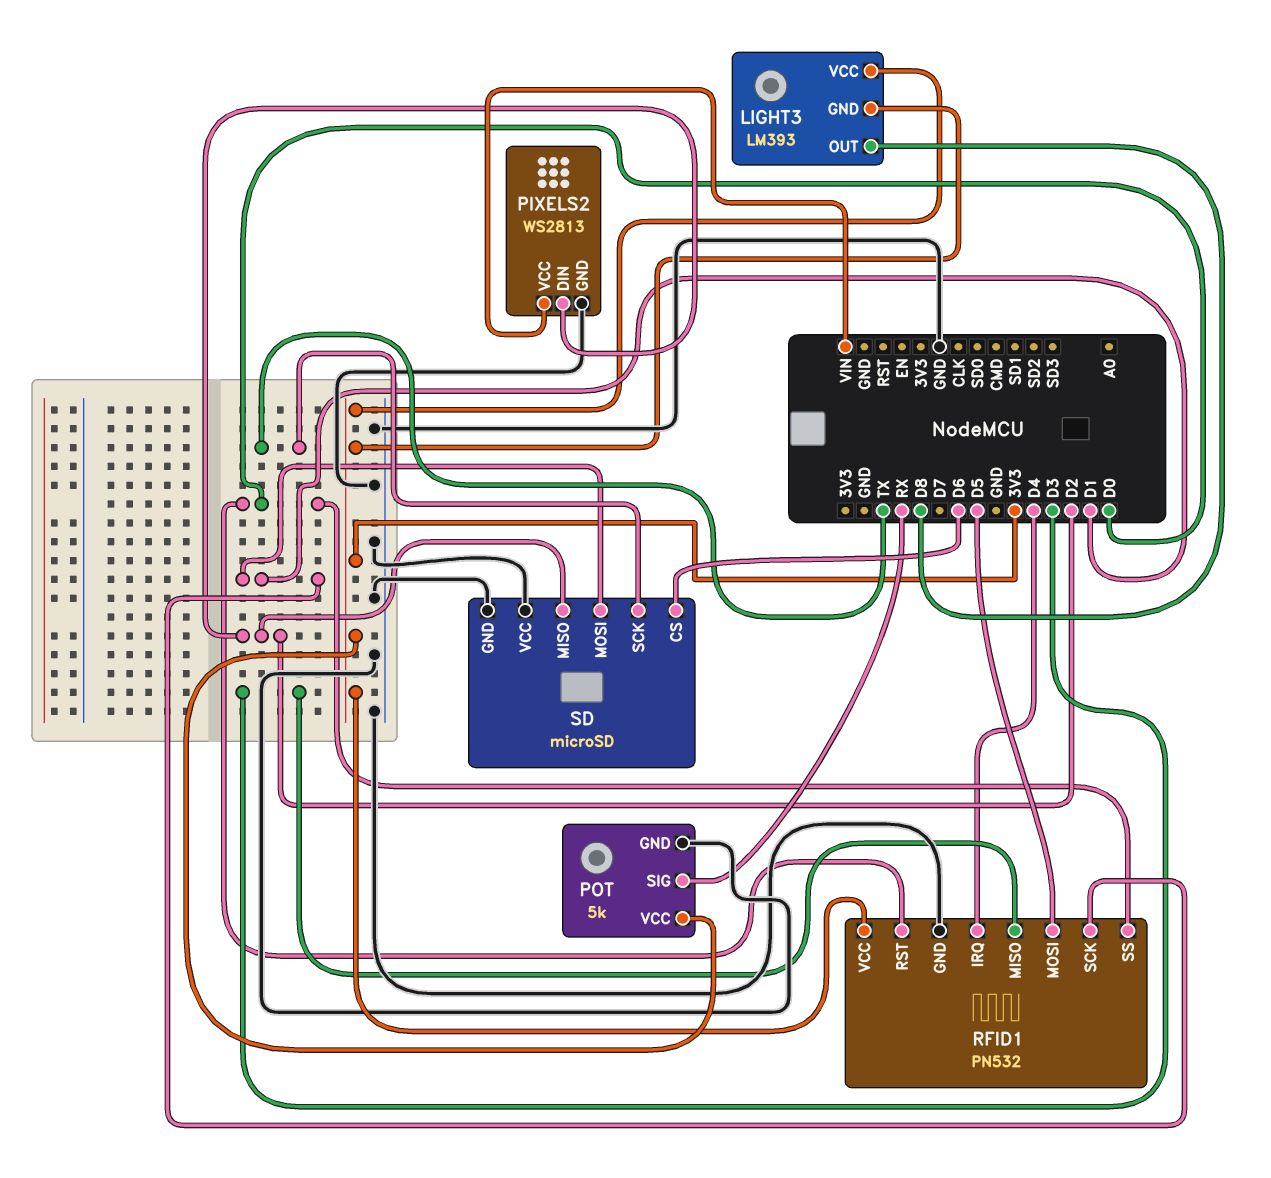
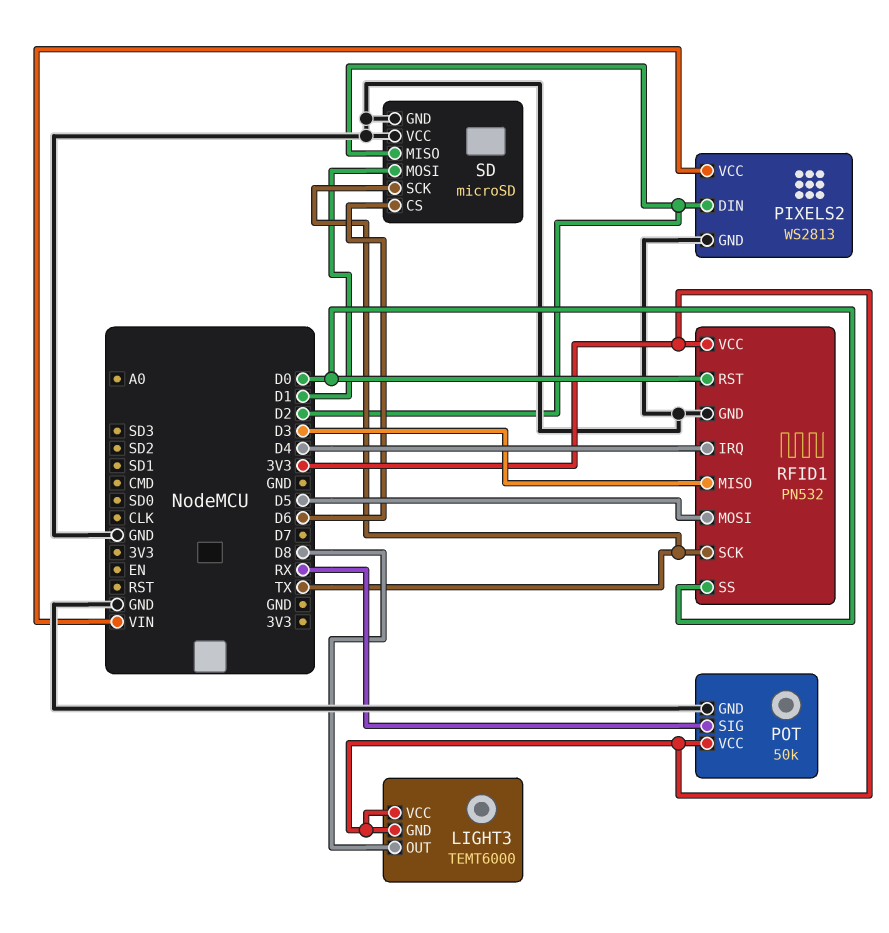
LIGHT3: LM393 -> TEMT6000
POT: 5k -> 50k
RFID1 pin SCK: D1 -> TX

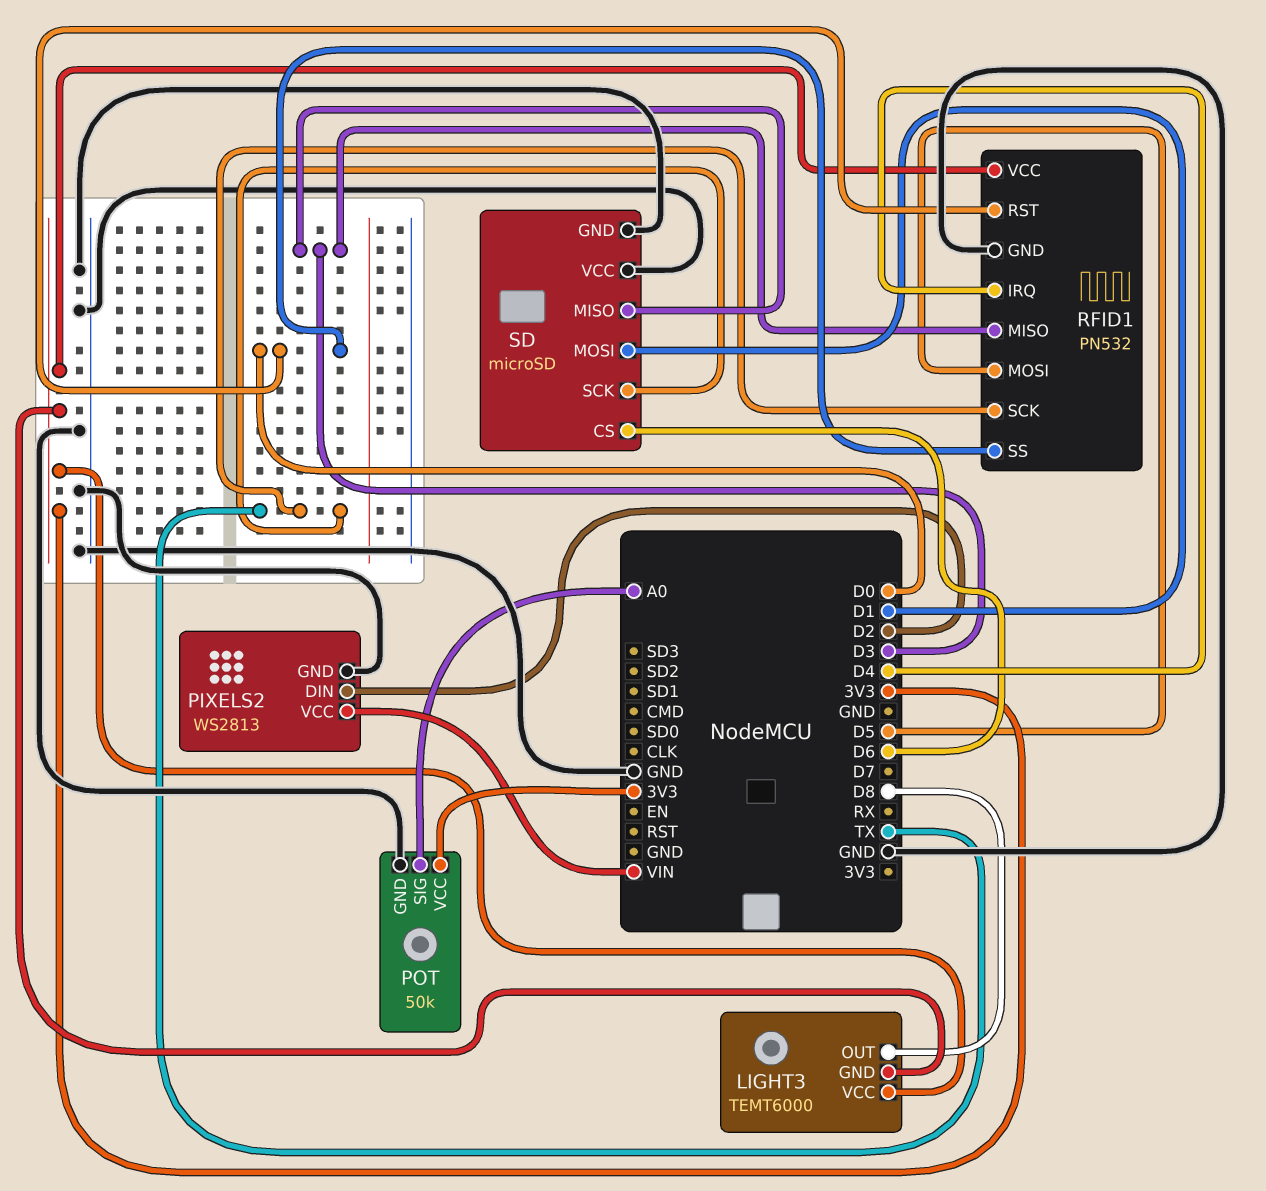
POT pin SIG: RX -> A0
SD pin MISO: D2 -> D3

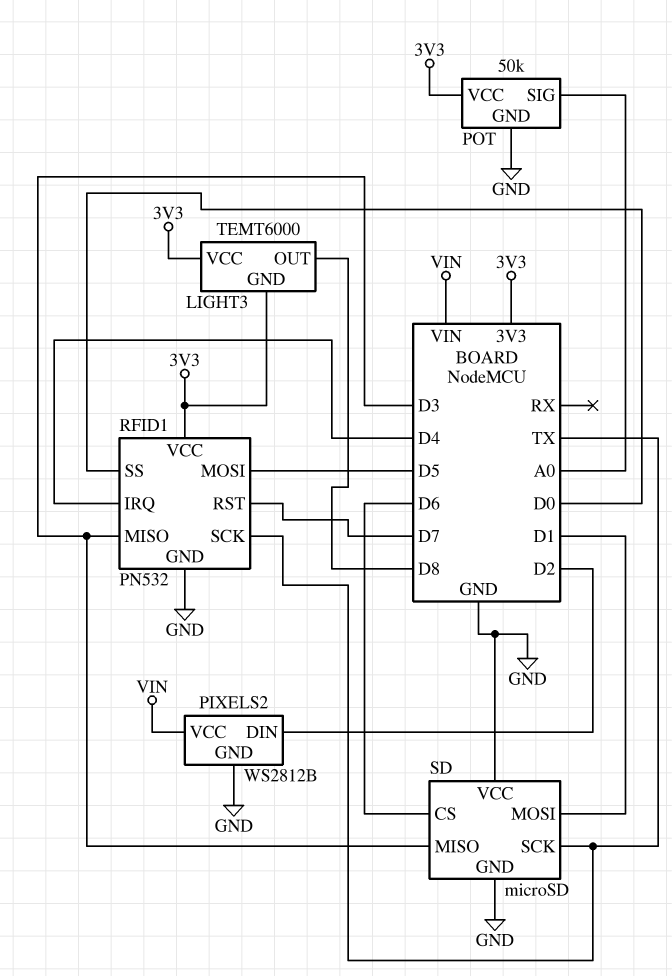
PIXELS2: WS2813 -> WS2812B
RFID1 pin RST: D0 -> D7

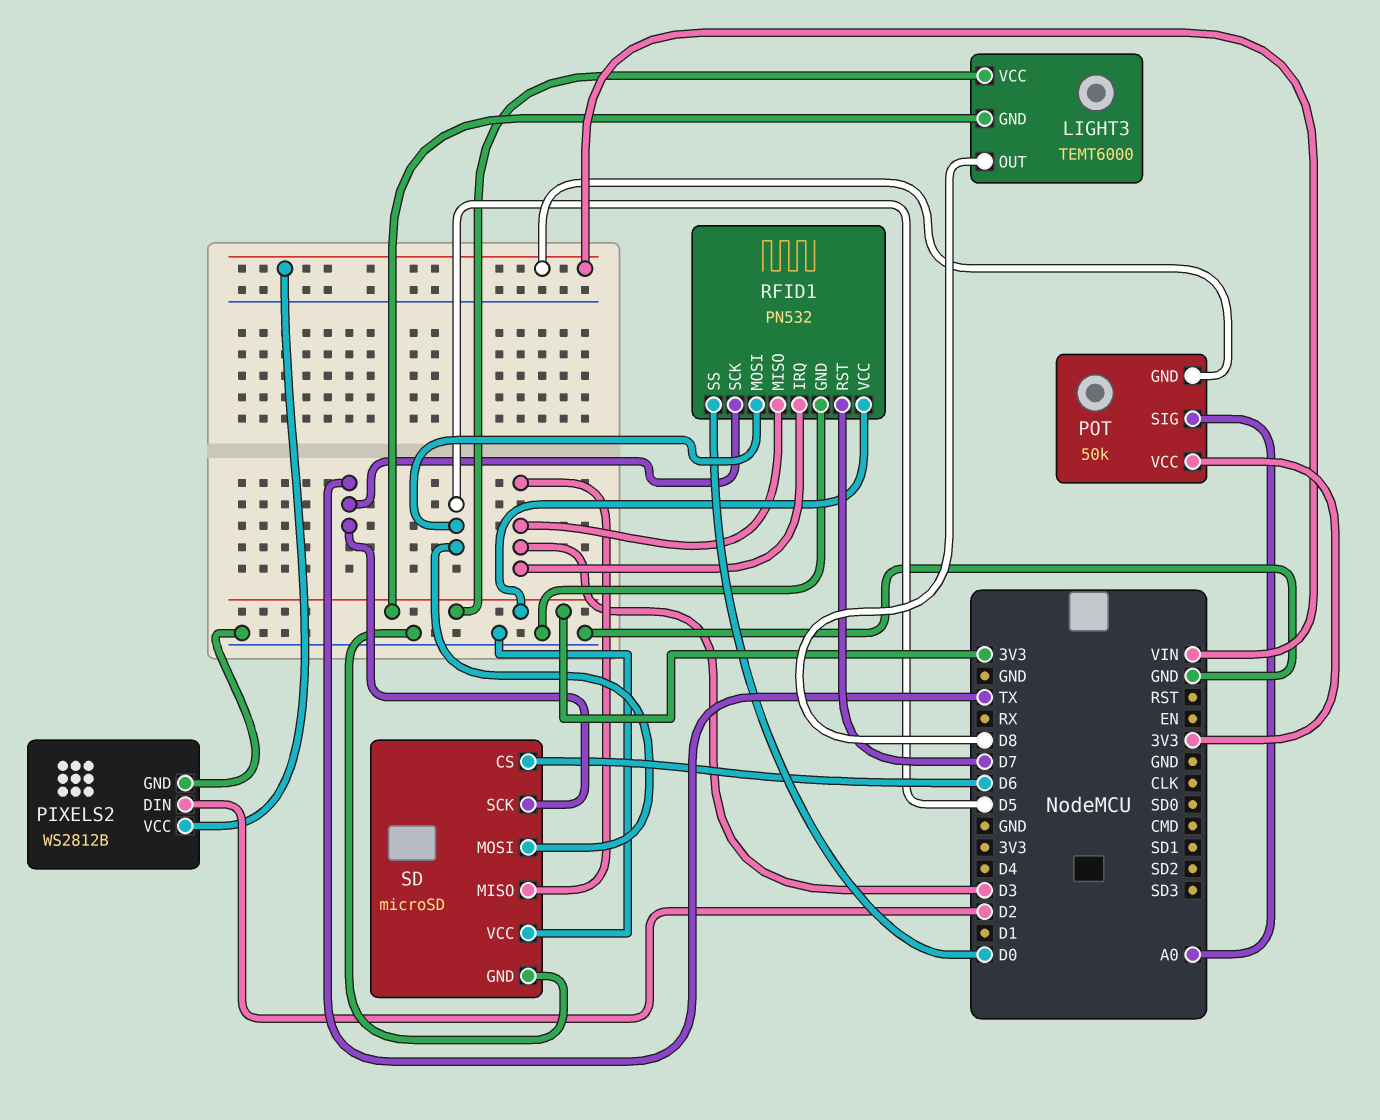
POT pin GND: GND -> VIN
RFID1 pin IRQ: D4 -> D3
SD pin MOSI: D1 -> D5

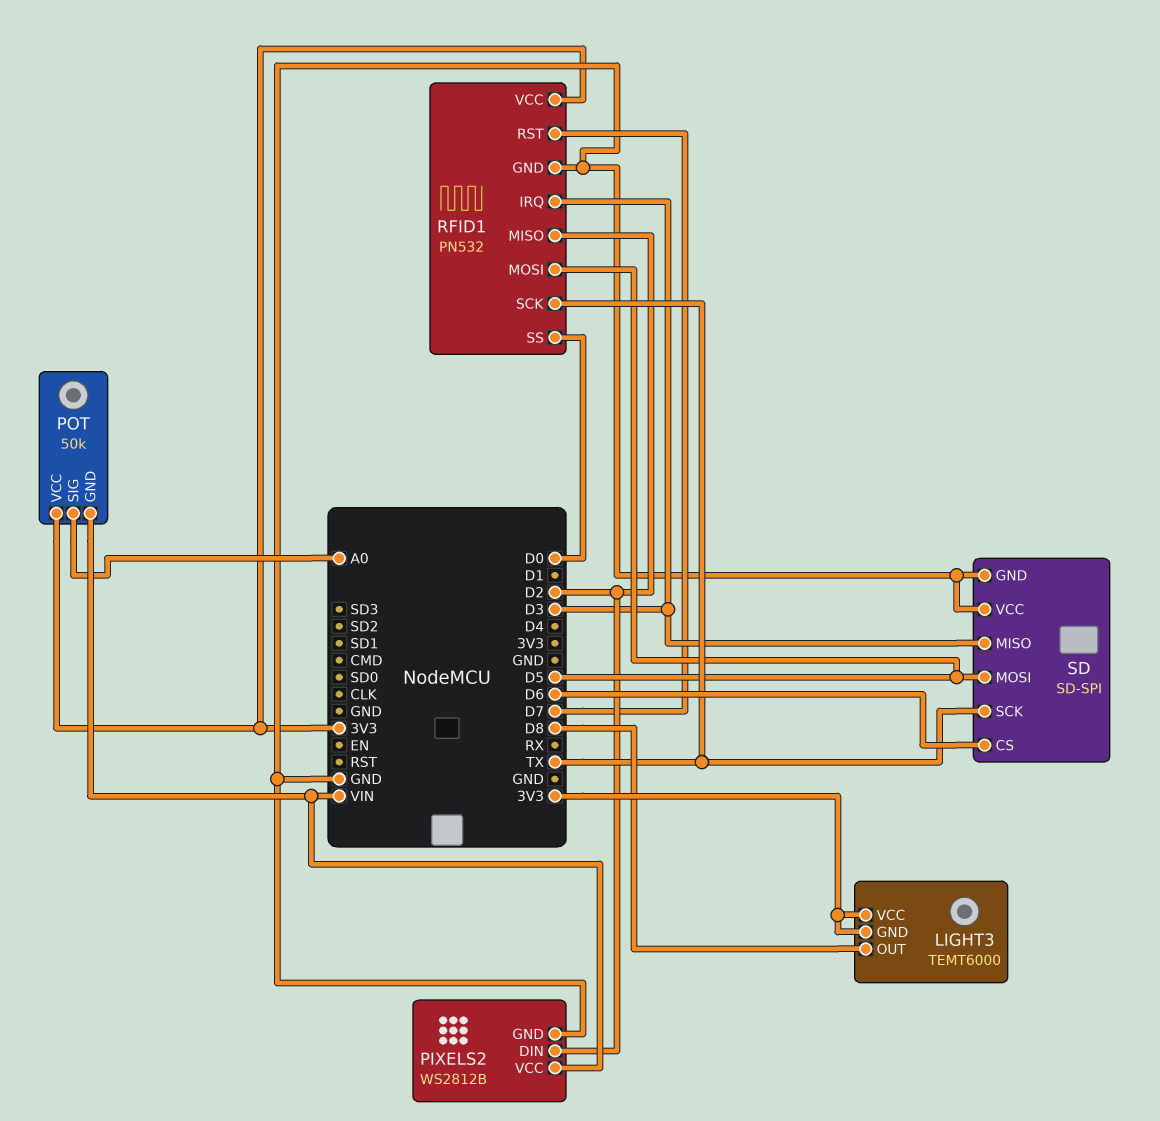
RFID1 pin MISO: D3 -> D2
SD: microSD -> SD-SPI

